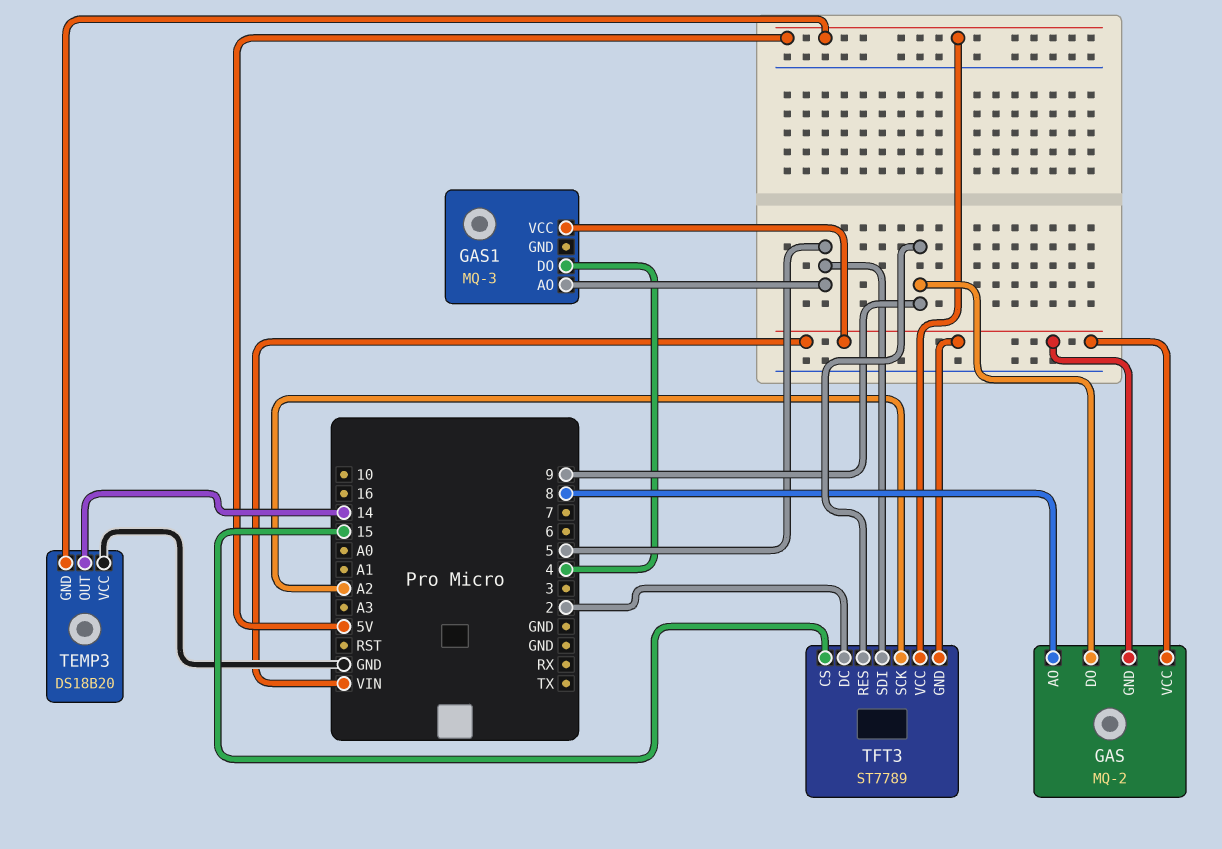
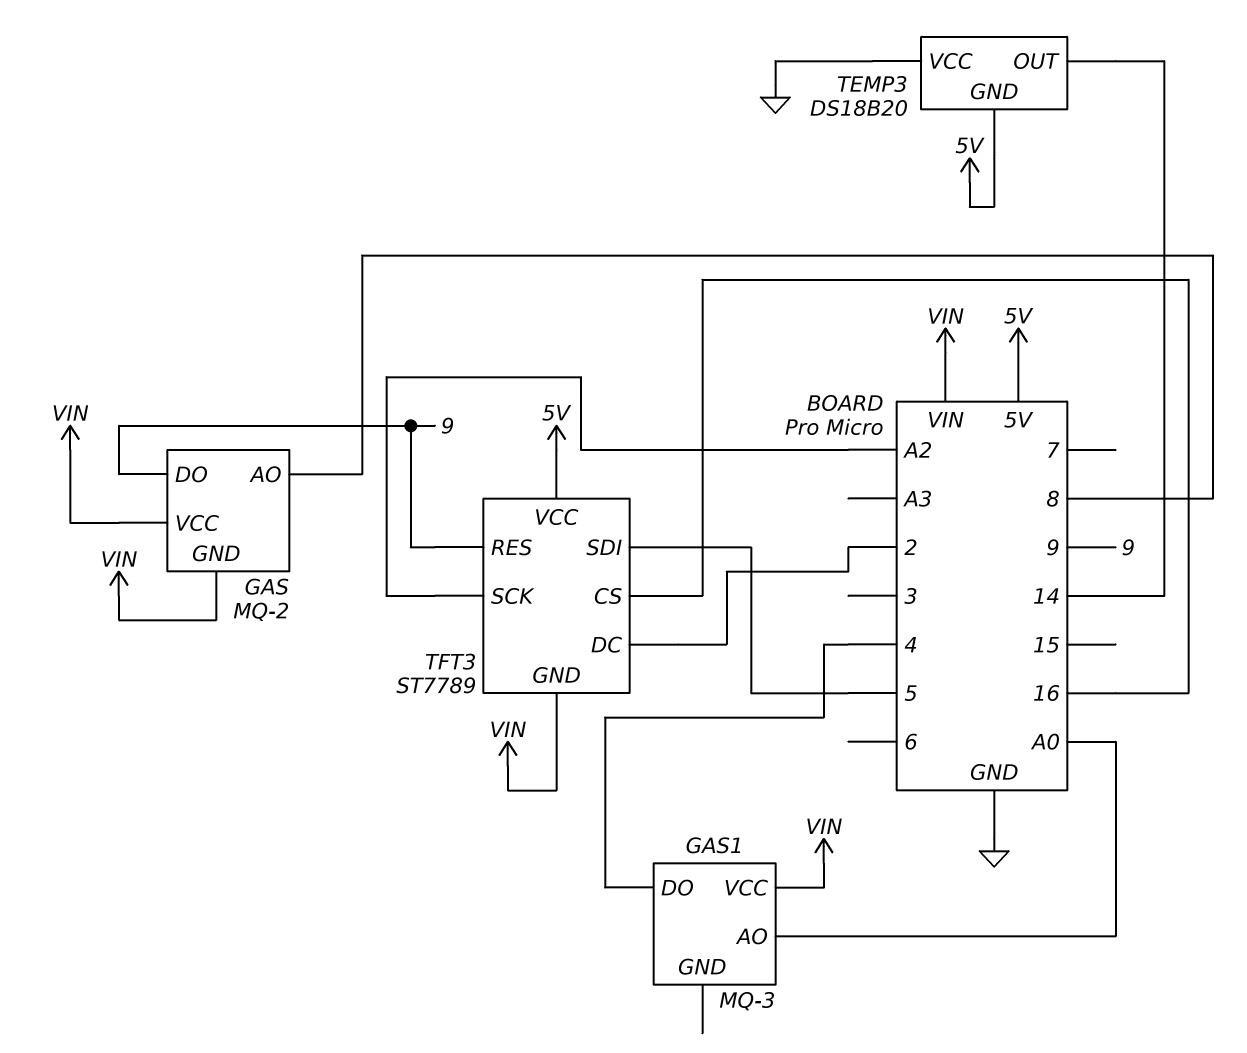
GAS1 pin AO: 5 -> A0
TFT3 pin CS: 15 -> 16

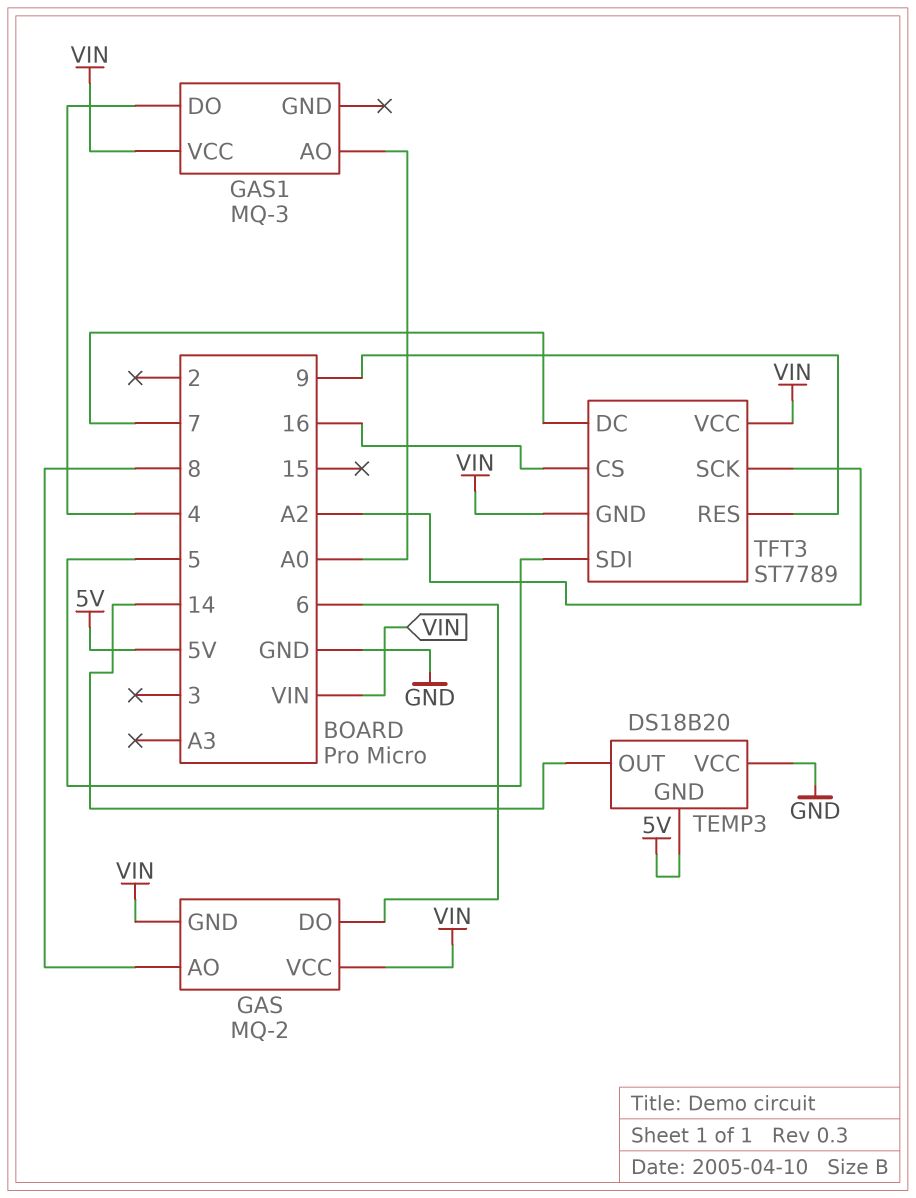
GAS pin DO: 9 -> 6
TFT3 pin DC: 2 -> 7
TFT3 pin VCC: 5V -> VIN

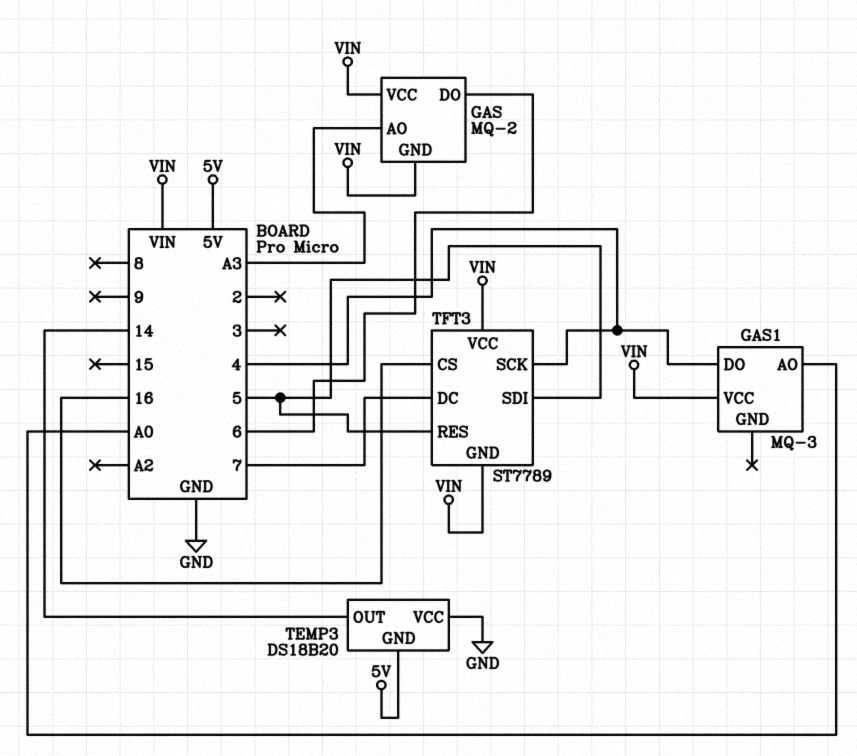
GAS pin AO: 8 -> A3
TFT3 pin RES: 9 -> 5
TFT3 pin SCK: A2 -> 4

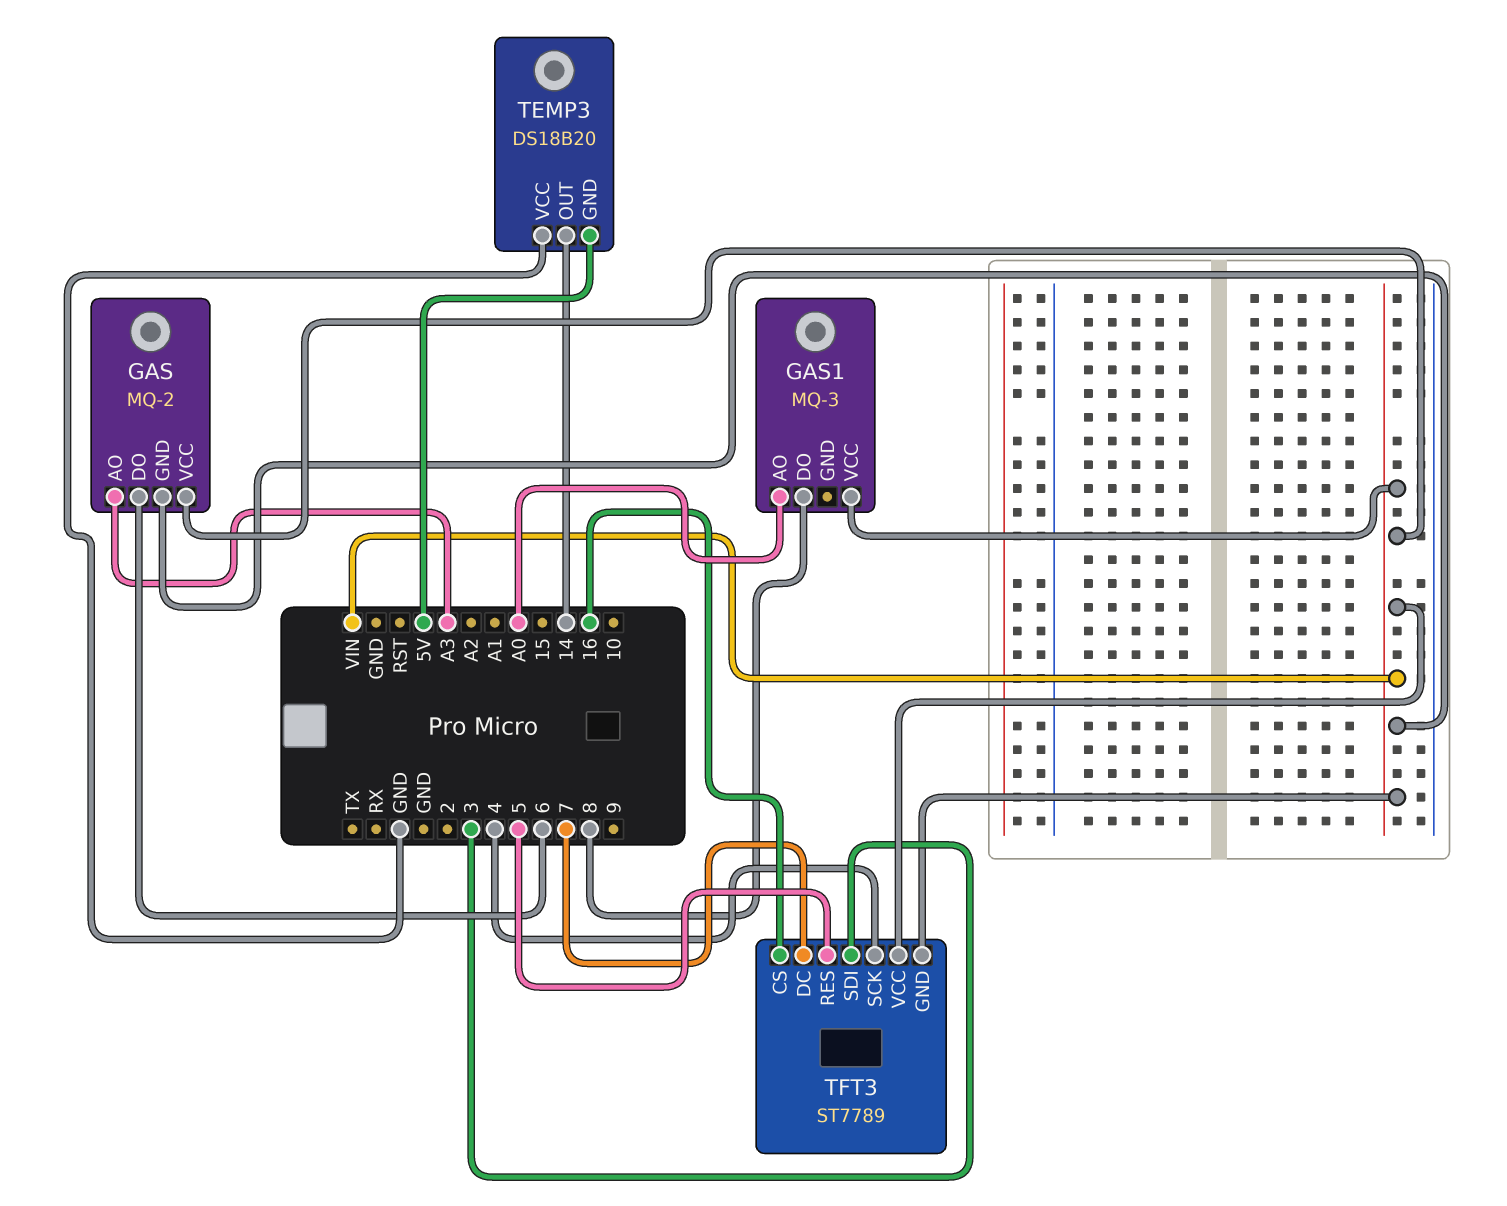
GAS1 pin DO: 4 -> 8
TFT3 pin SDI: 5 -> 3

